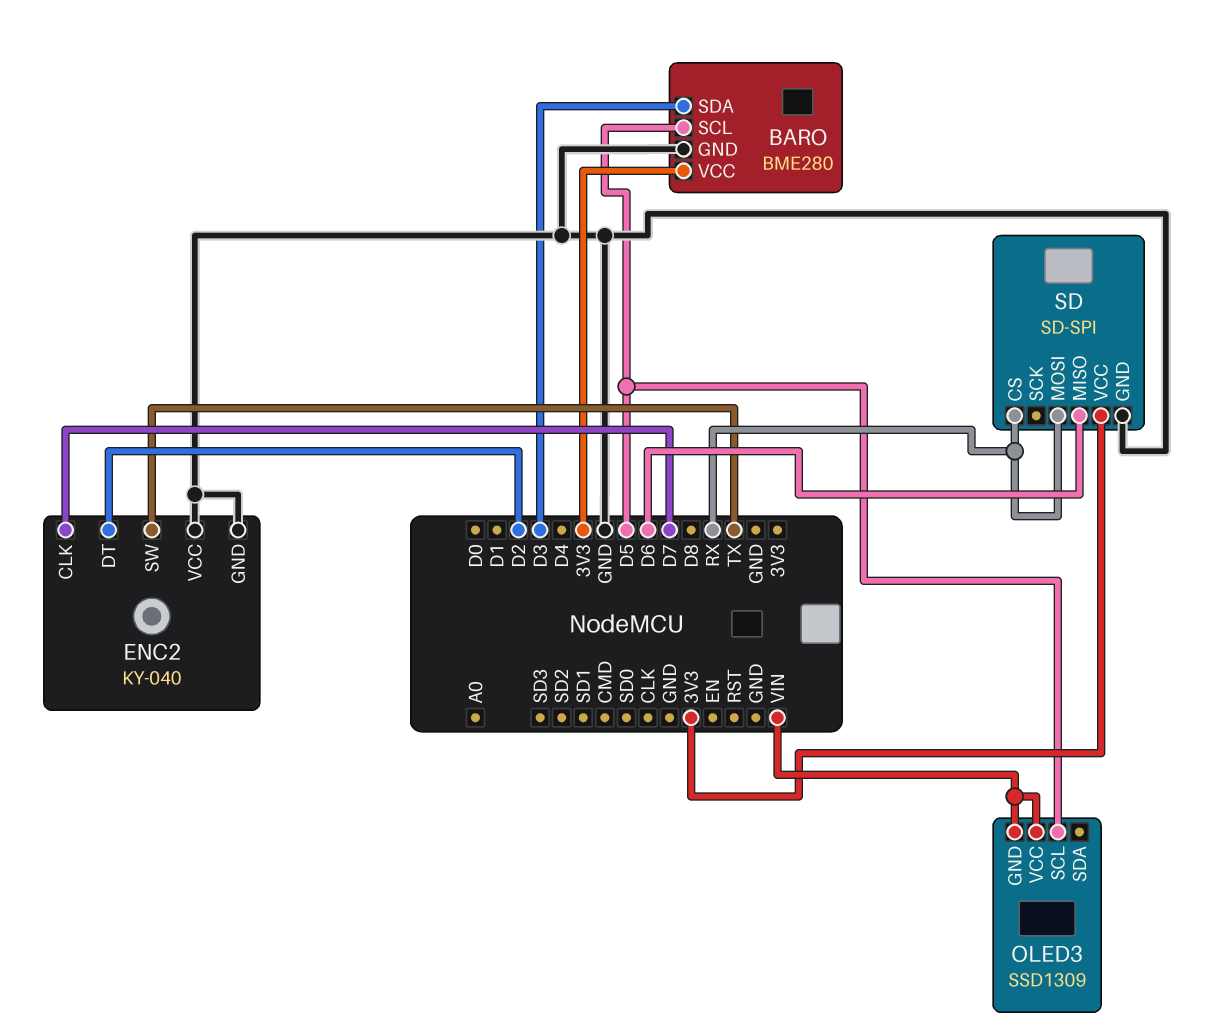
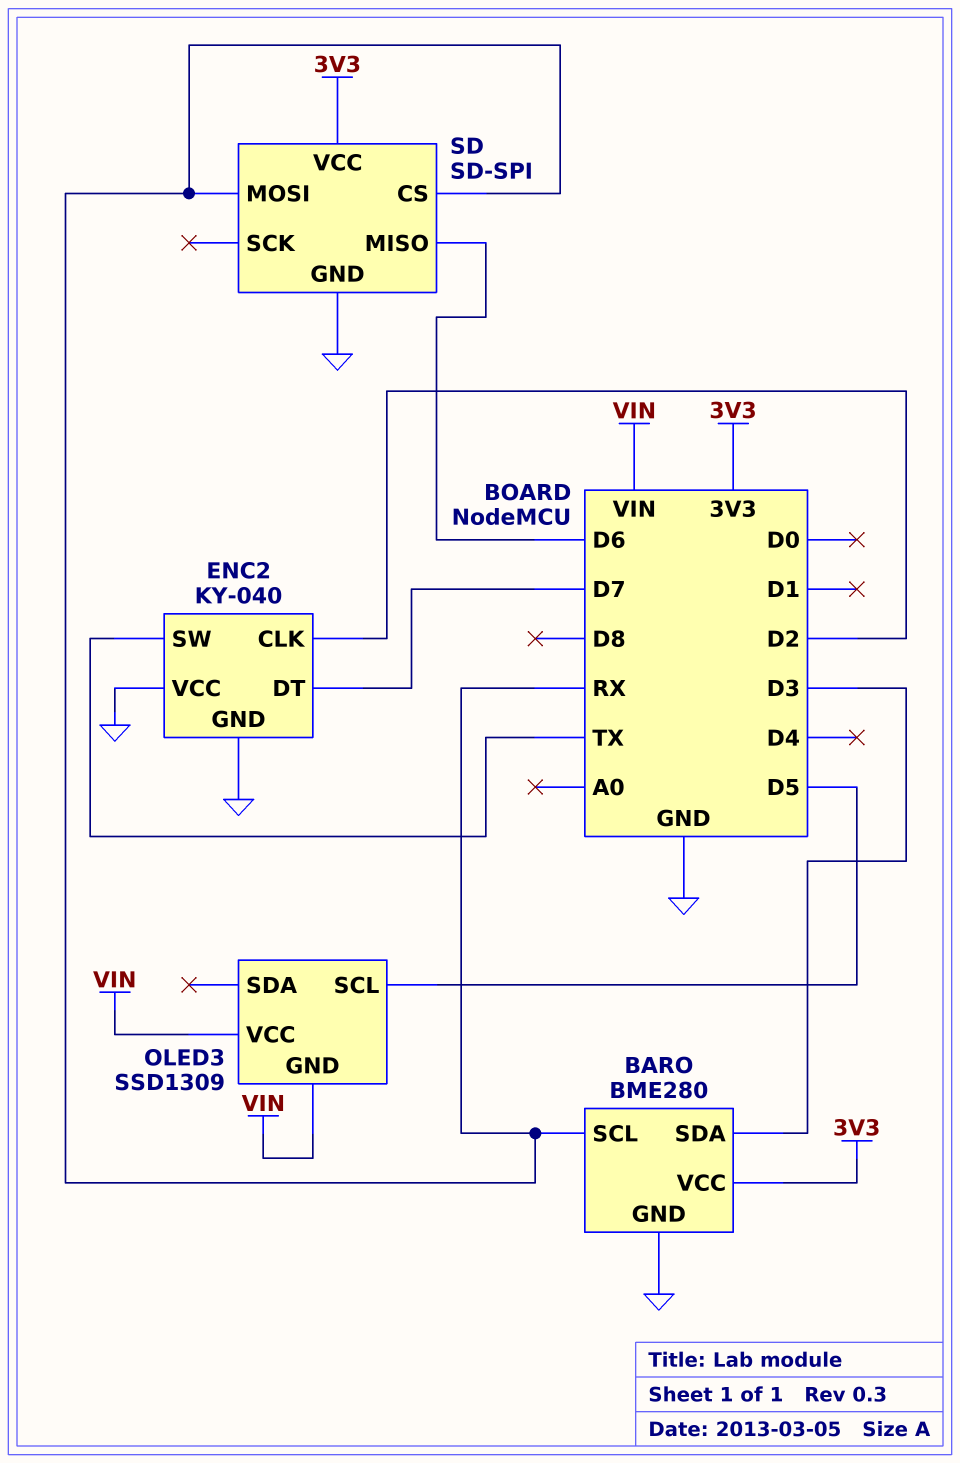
BARO pin SCL: D5 -> RX
ENC2 pin CLK: D7 -> D2
ENC2 pin DT: D2 -> D7

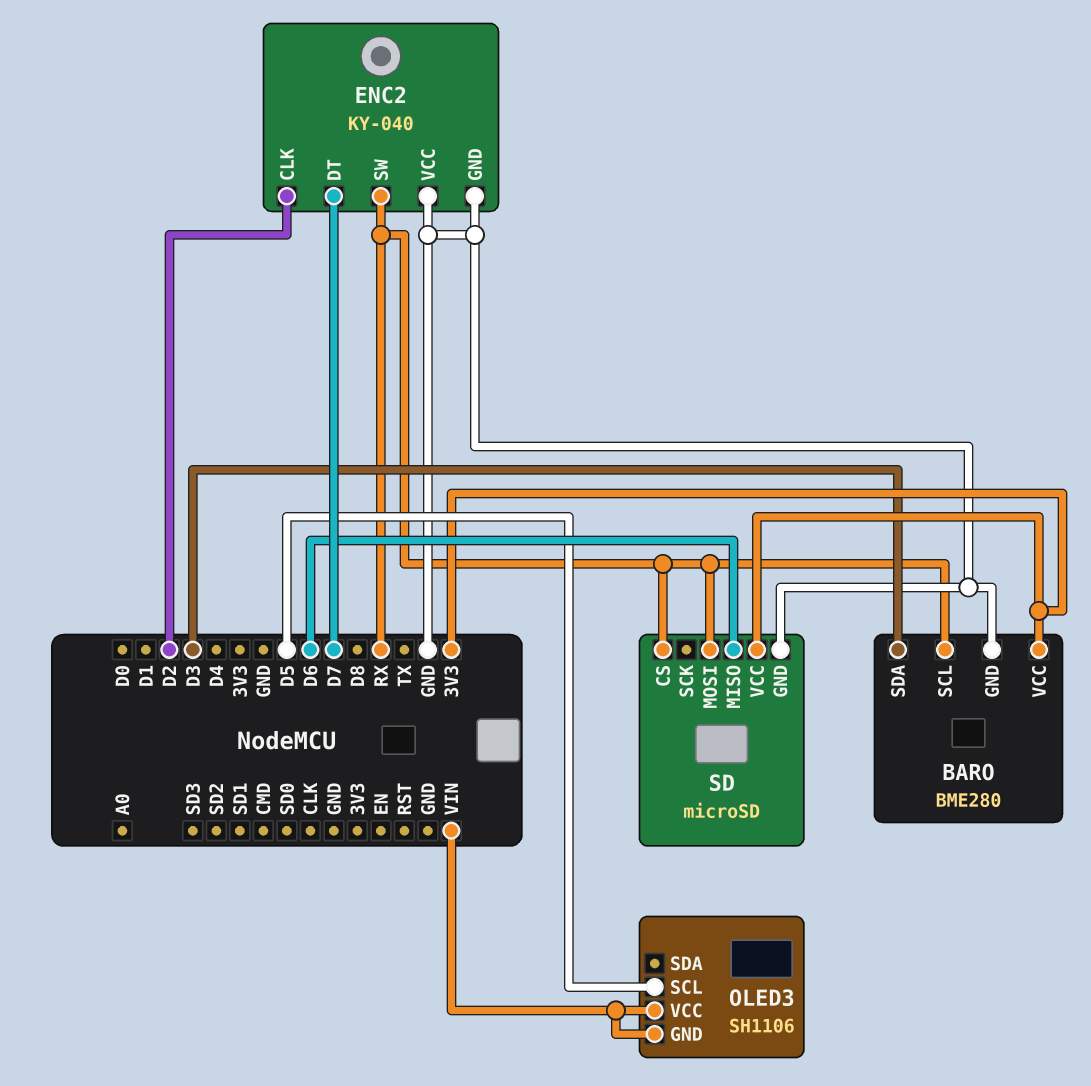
ENC2 pin SW: TX -> RX
OLED3: SSD1309 -> SH1106
SD: SD-SPI -> microSD

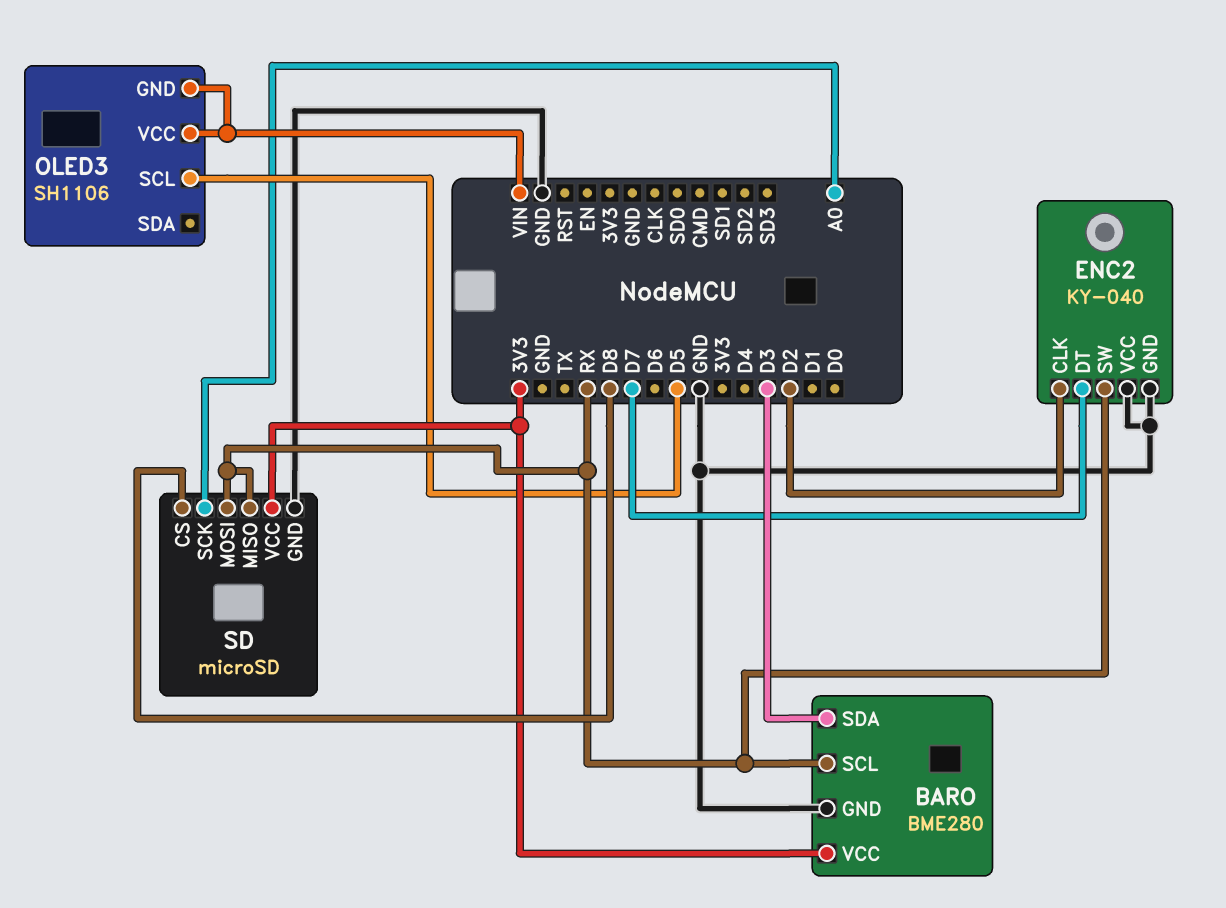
SD pin CS: RX -> D8
SD pin MISO: D6 -> RX
SD pin SCK: none -> A0

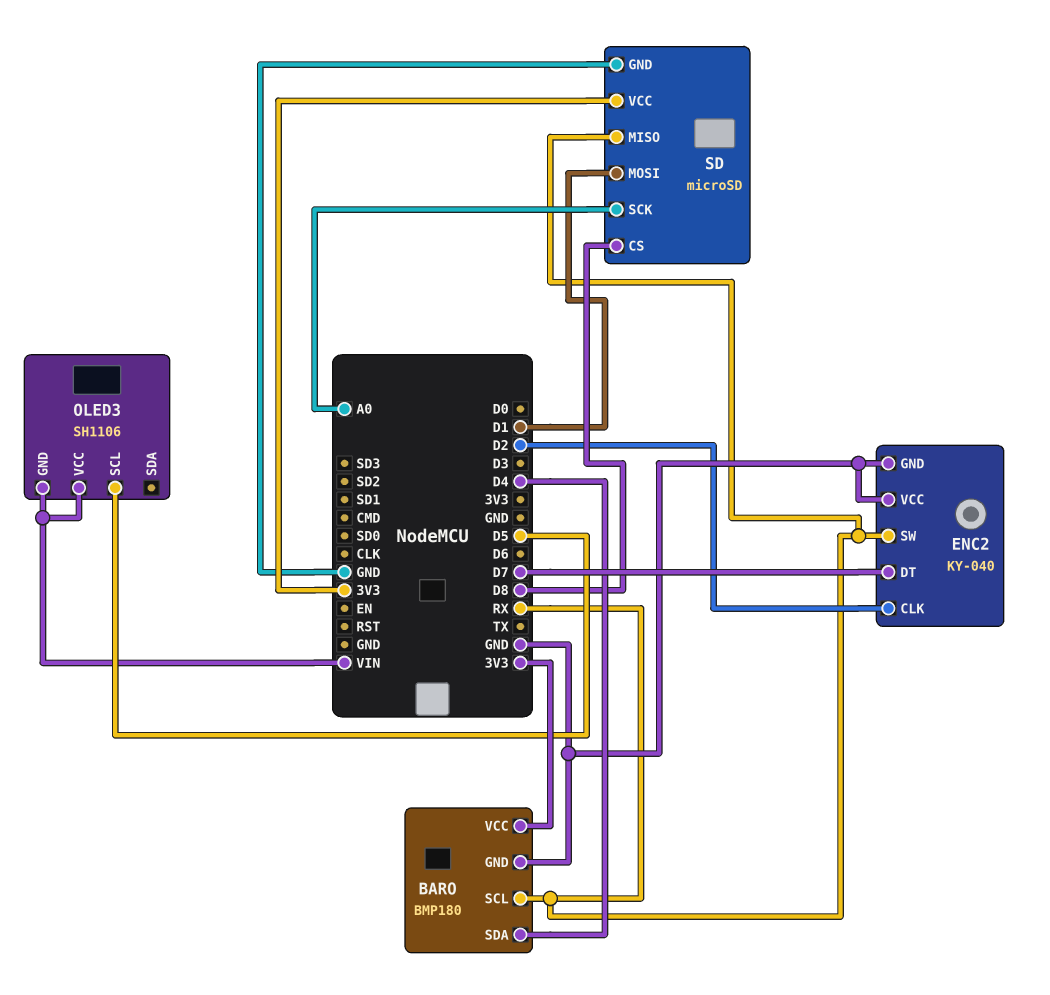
BARO: BME280 -> BMP180
BARO pin SDA: D3 -> D4
SD pin MOSI: RX -> D1

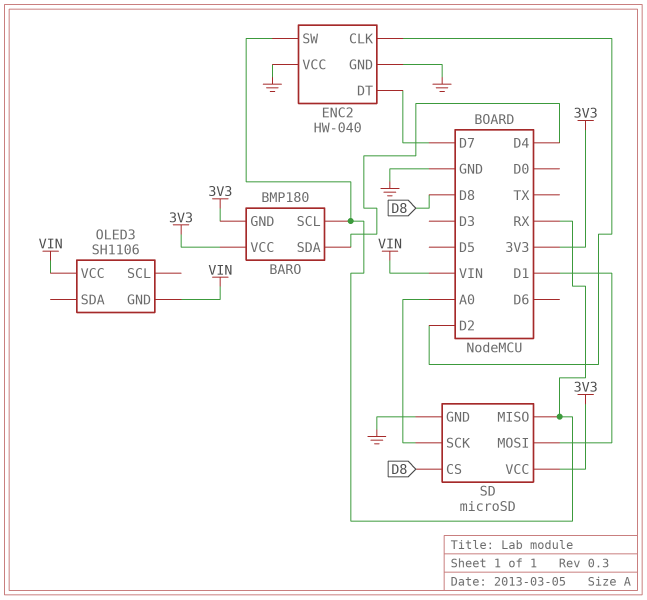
BARO pin GND: GND -> 3V3
ENC2: KY-040 -> HW-040
OLED3 pin SCL: D5 -> none

